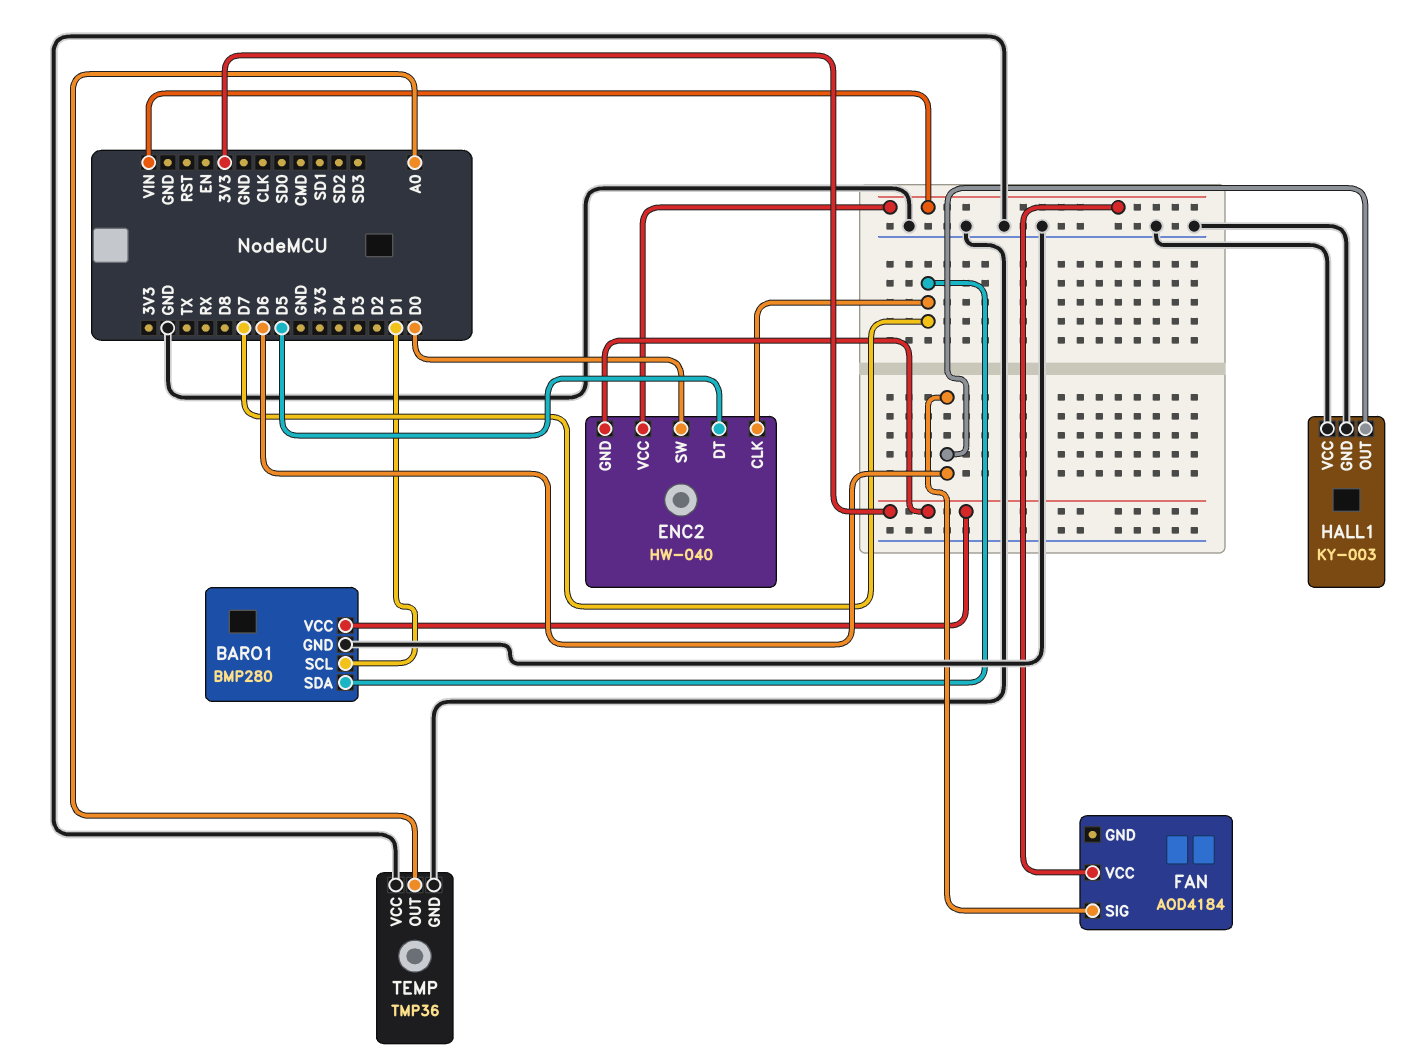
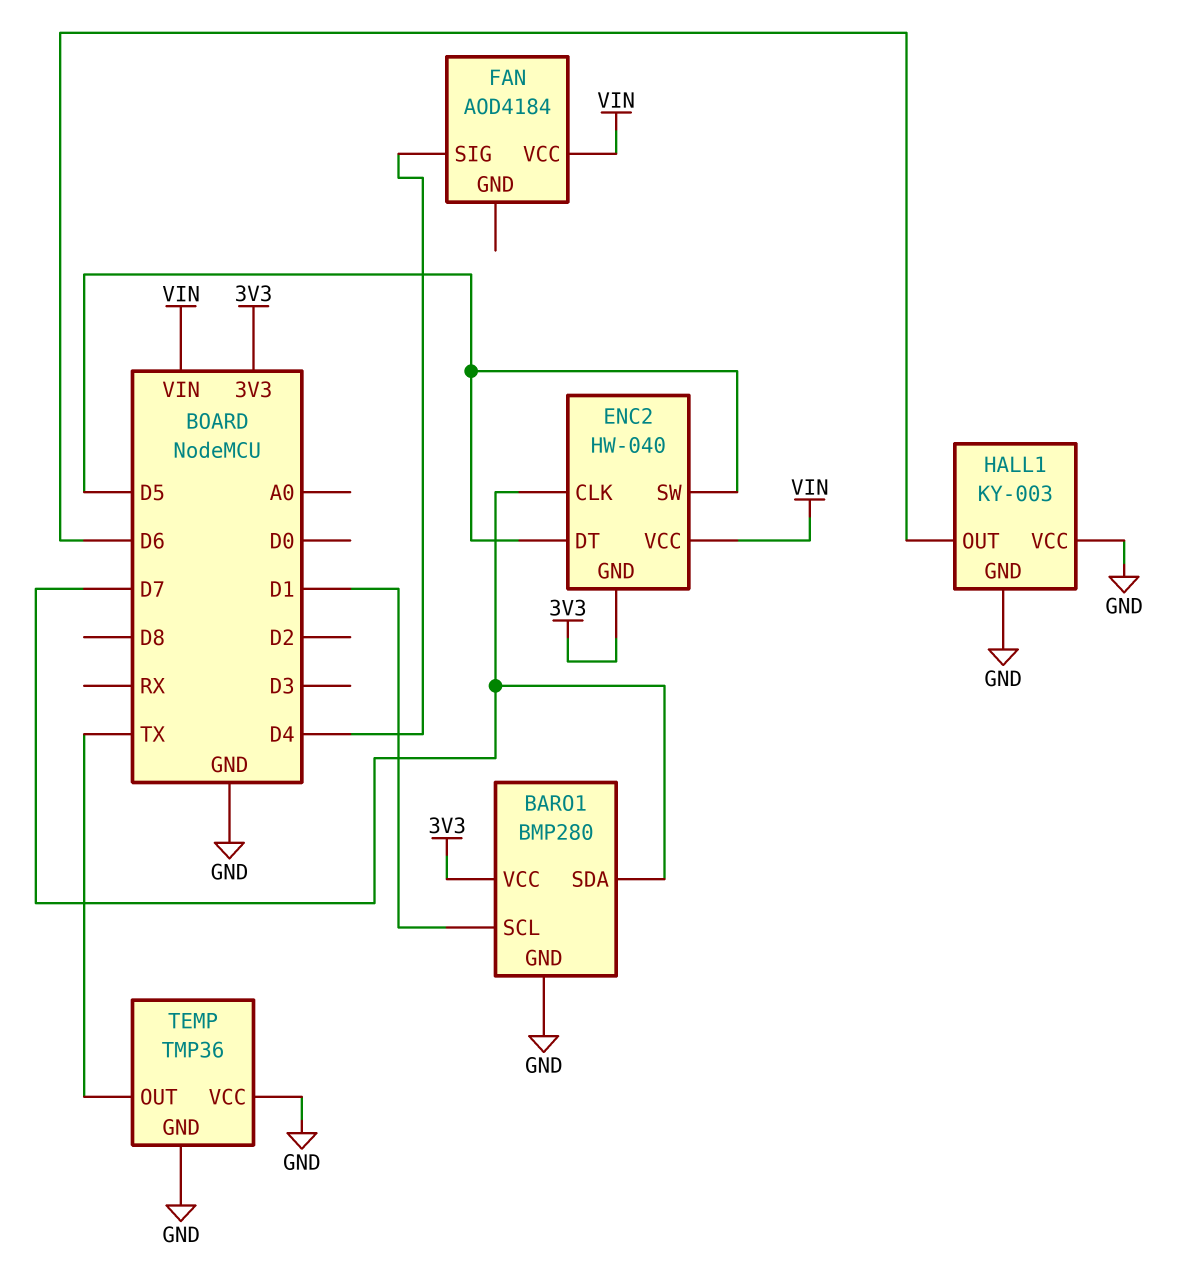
ENC2 pin SW: D0 -> D5
FAN pin SIG: D6 -> D4
TEMP pin OUT: A0 -> TX

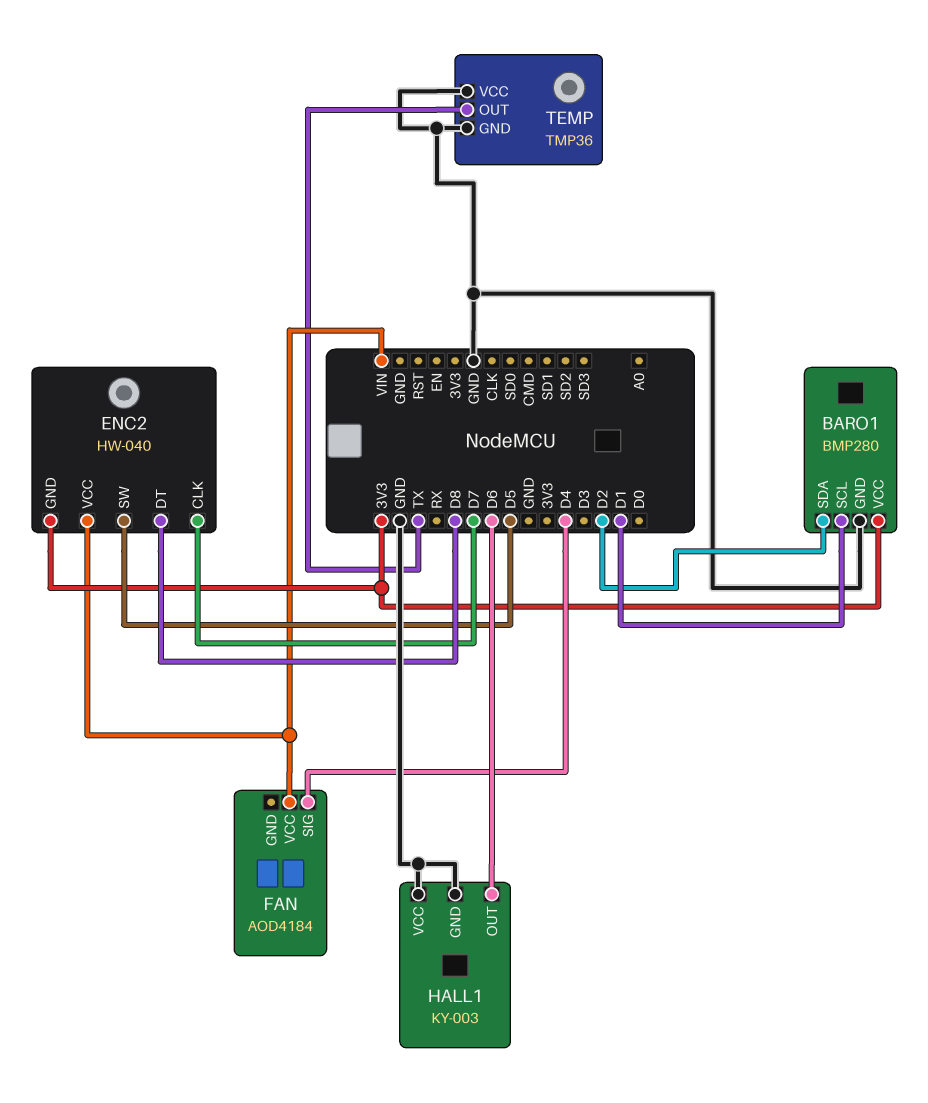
BARO1 pin SDA: D7 -> D2
ENC2 pin DT: D5 -> D8

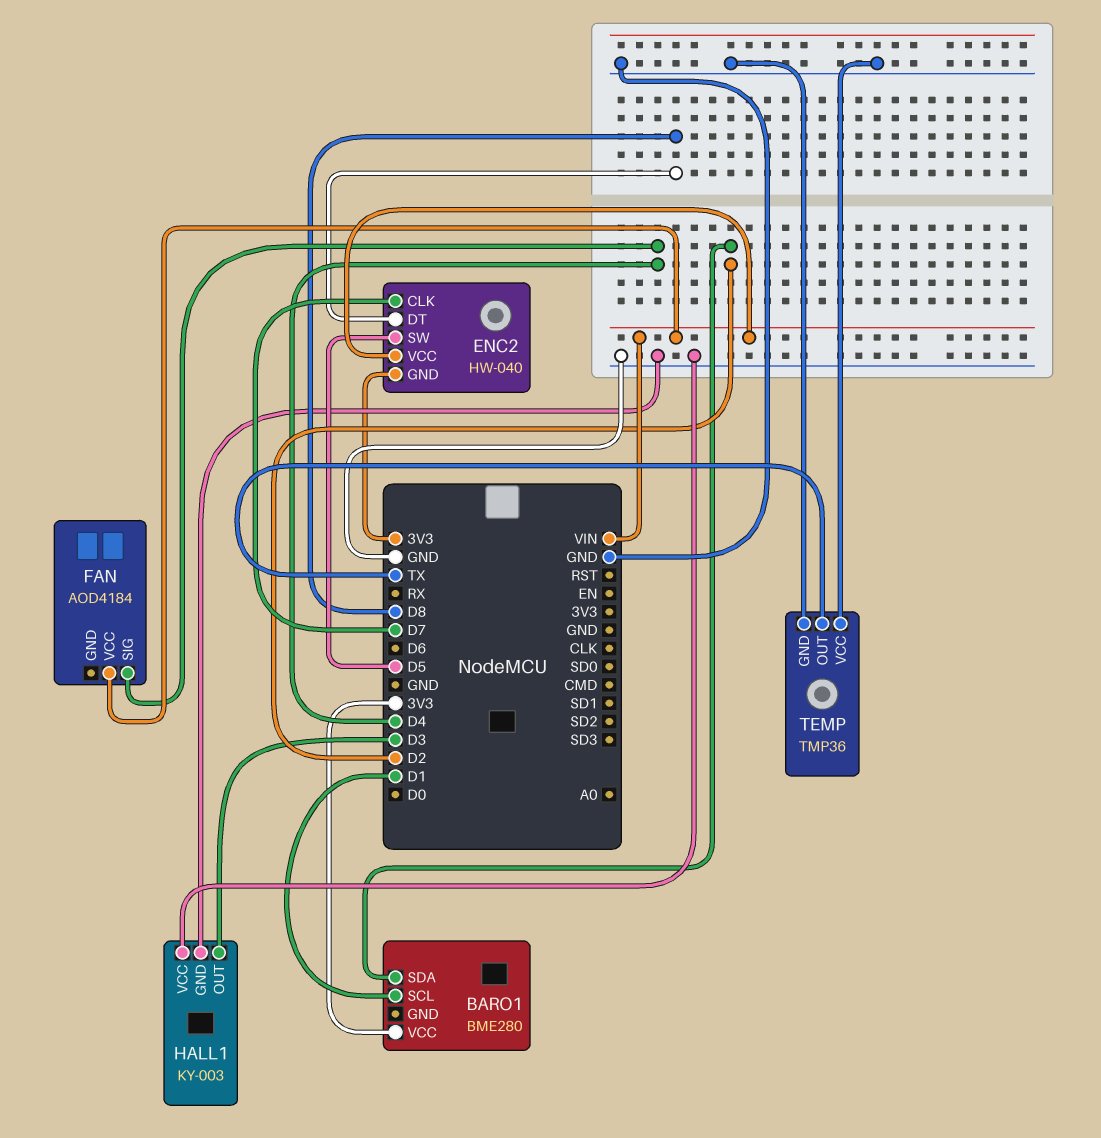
BARO1: BMP280 -> BME280
BARO1 pin GND: GND -> none
HALL1 pin OUT: D6 -> D3

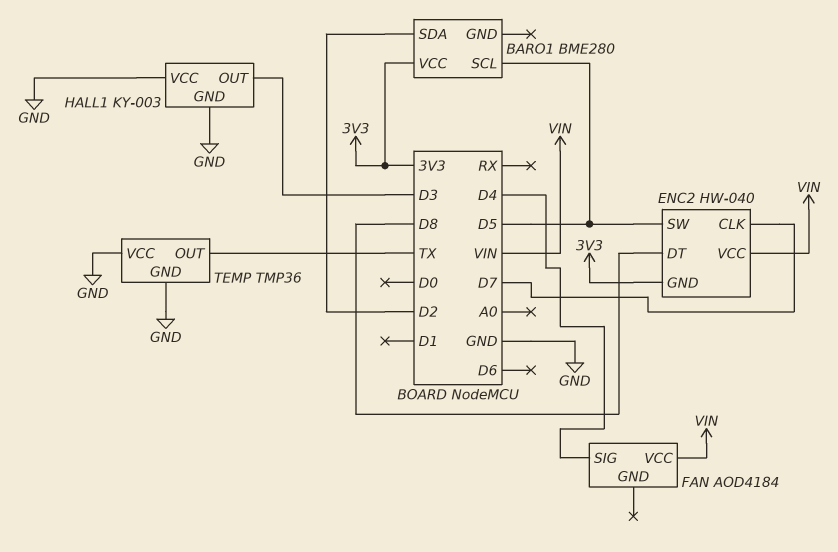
BARO1 pin SCL: D1 -> D5

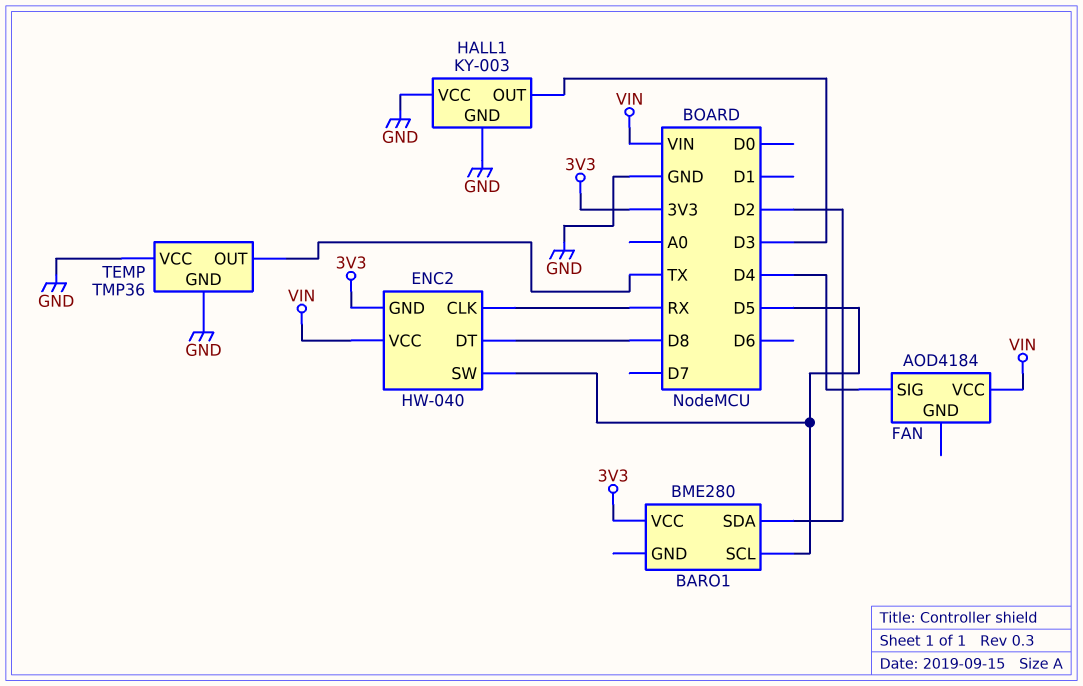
ENC2 pin CLK: D7 -> RX

